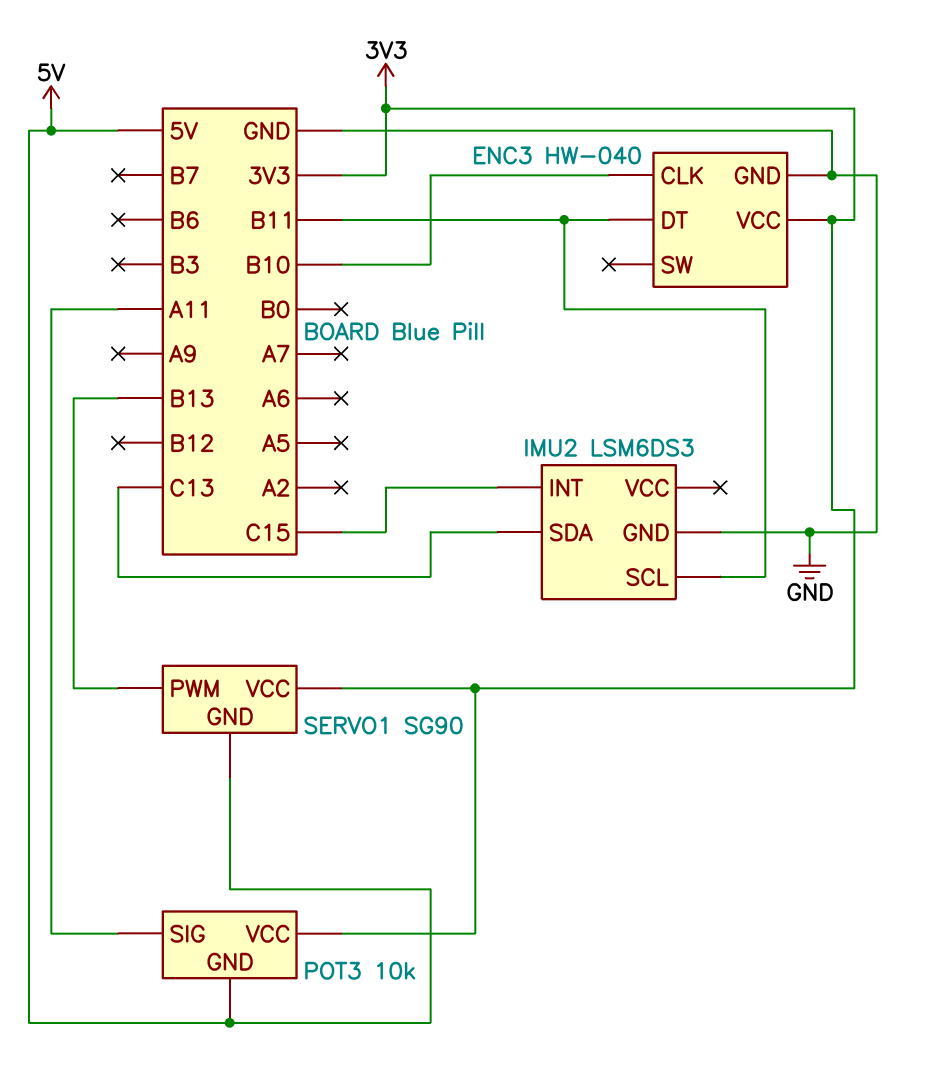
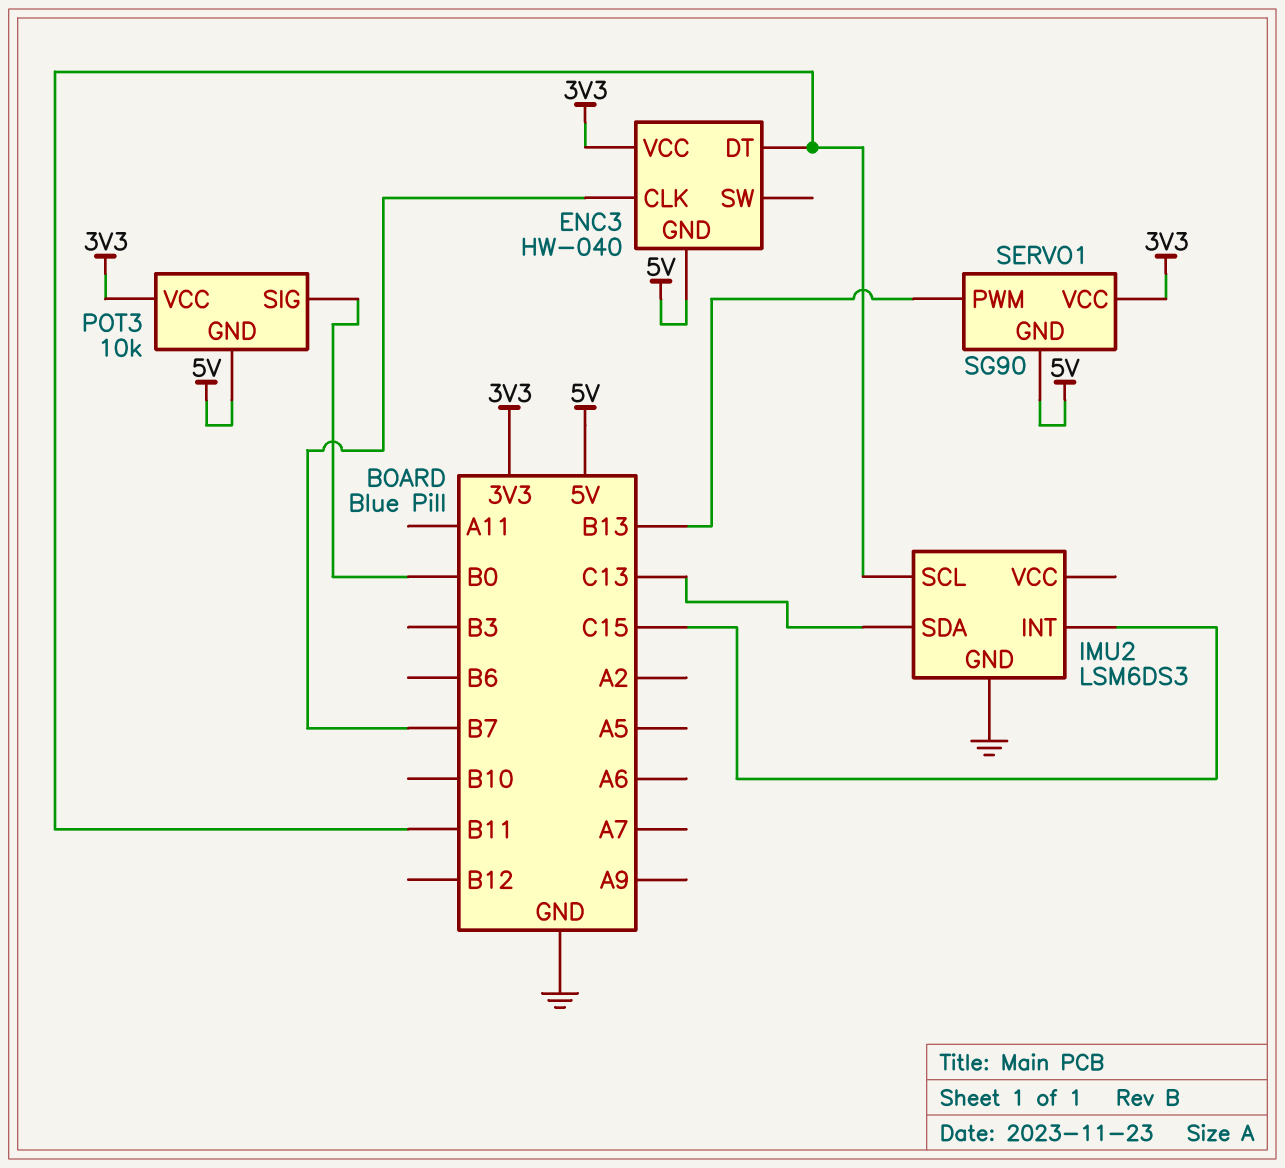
ENC3 pin CLK: B10 -> B7
ENC3 pin GND: GND -> 5V
POT3 pin SIG: A11 -> B0

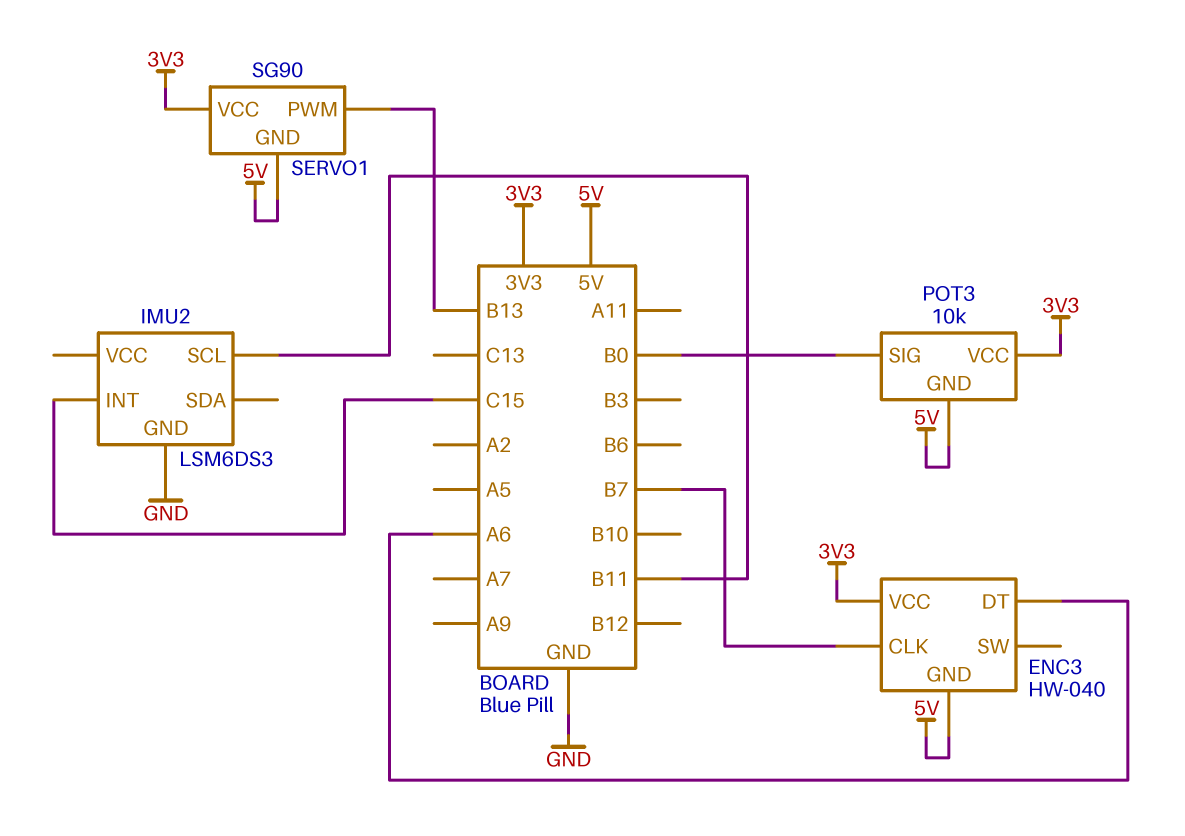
ENC3 pin DT: B11 -> A6
IMU2 pin SDA: C13 -> none

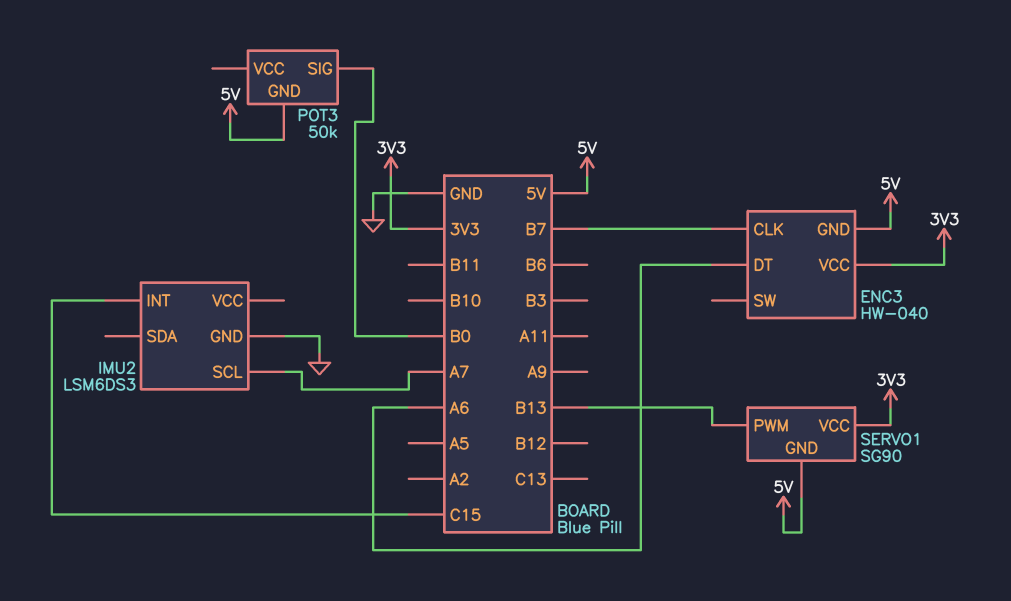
IMU2 pin SCL: B11 -> A7
POT3: 10k -> 50k
POT3 pin VCC: 3V3 -> none

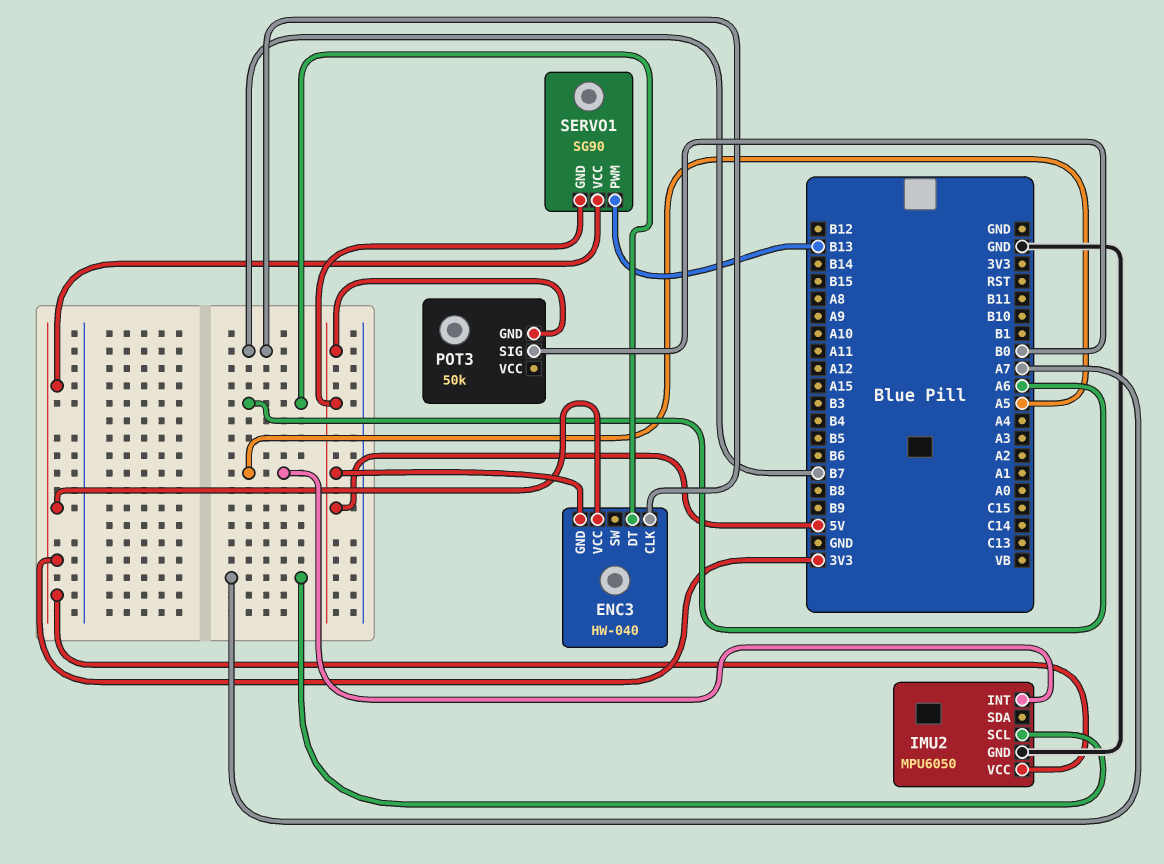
IMU2: LSM6DS3 -> MPU6050
IMU2 pin INT: C15 -> A5
IMU2 pin VCC: none -> 3V3

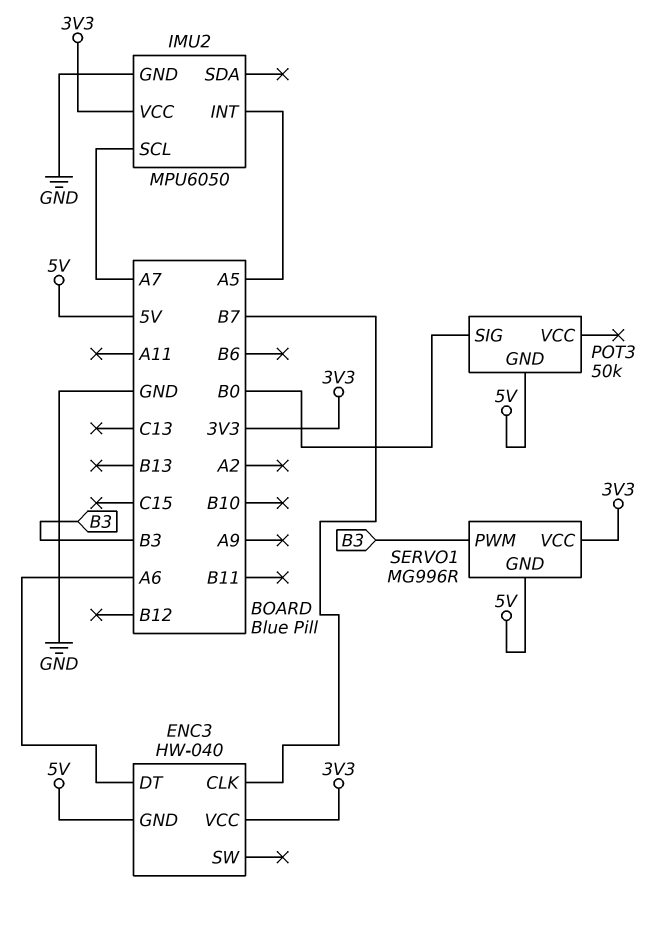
SERVO1: SG90 -> MG996R
SERVO1 pin PWM: B13 -> B3

